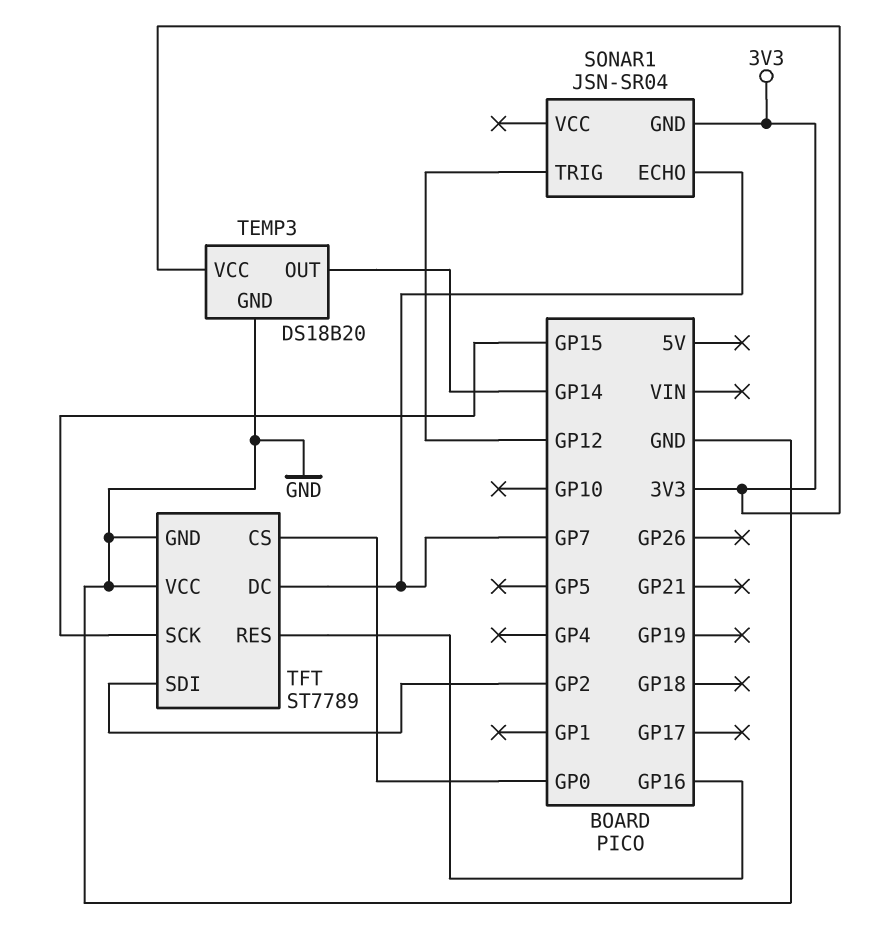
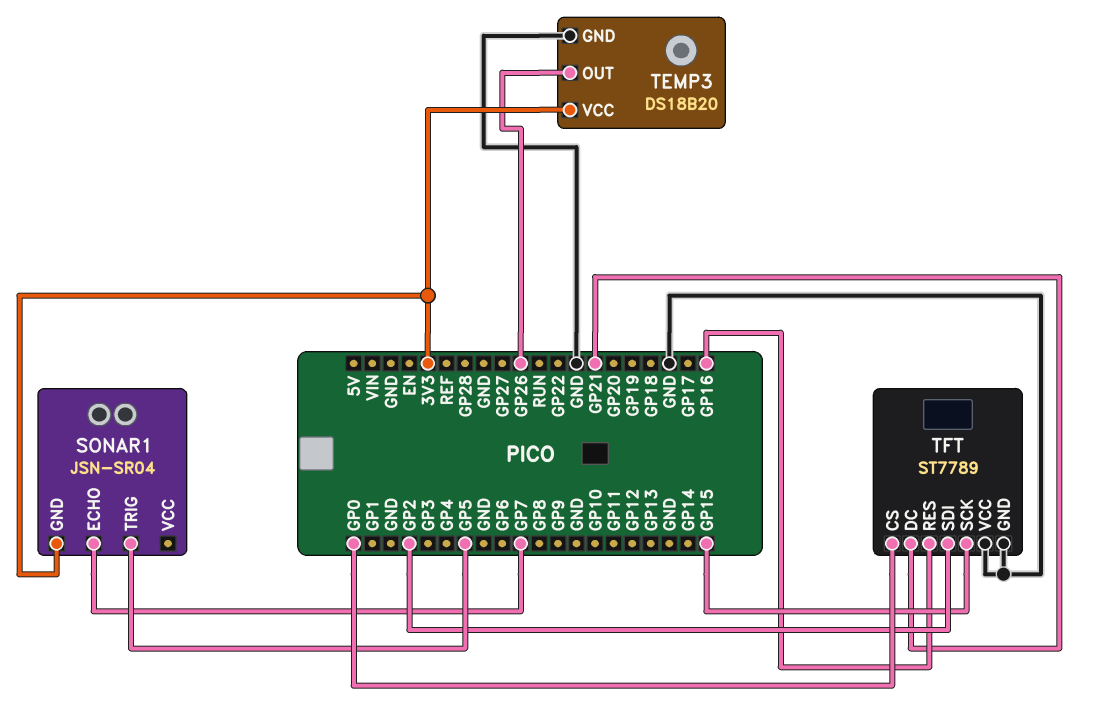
SONAR1 pin TRIG: GP12 -> GP5
TEMP3 pin OUT: GP14 -> GP26
TFT pin DC: GP7 -> GP21

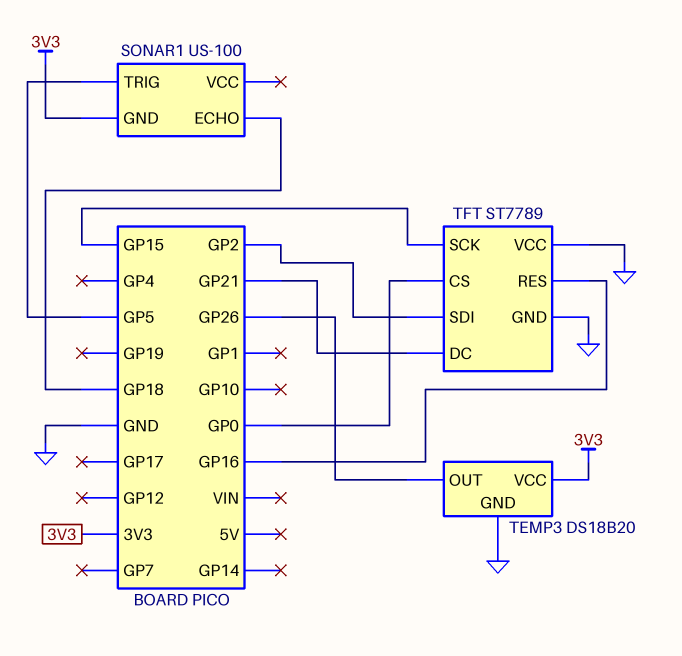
SONAR1: JSN-SR04 -> US-100
SONAR1 pin ECHO: GP7 -> GP18

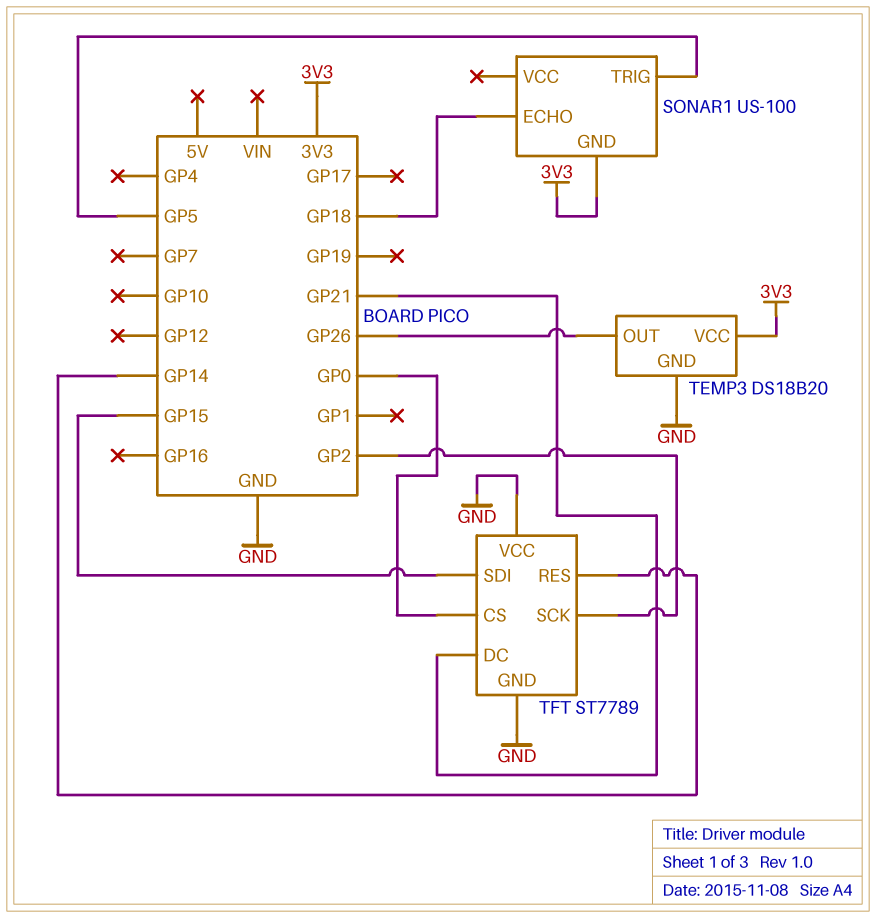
TFT pin RES: GP16 -> GP14
TFT pin SCK: GP15 -> GP2
TFT pin SDI: GP2 -> GP15

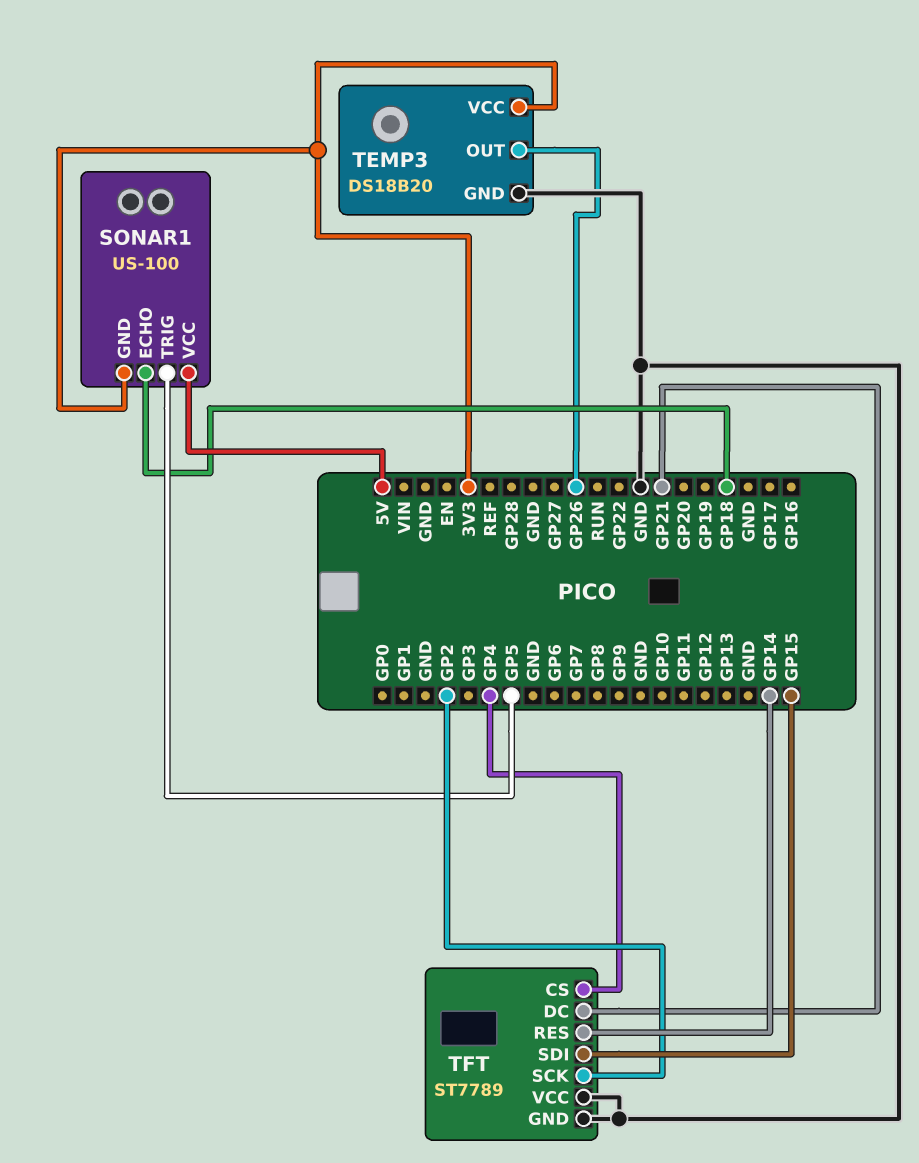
SONAR1 pin VCC: none -> 5V
TFT pin CS: GP0 -> GP4

